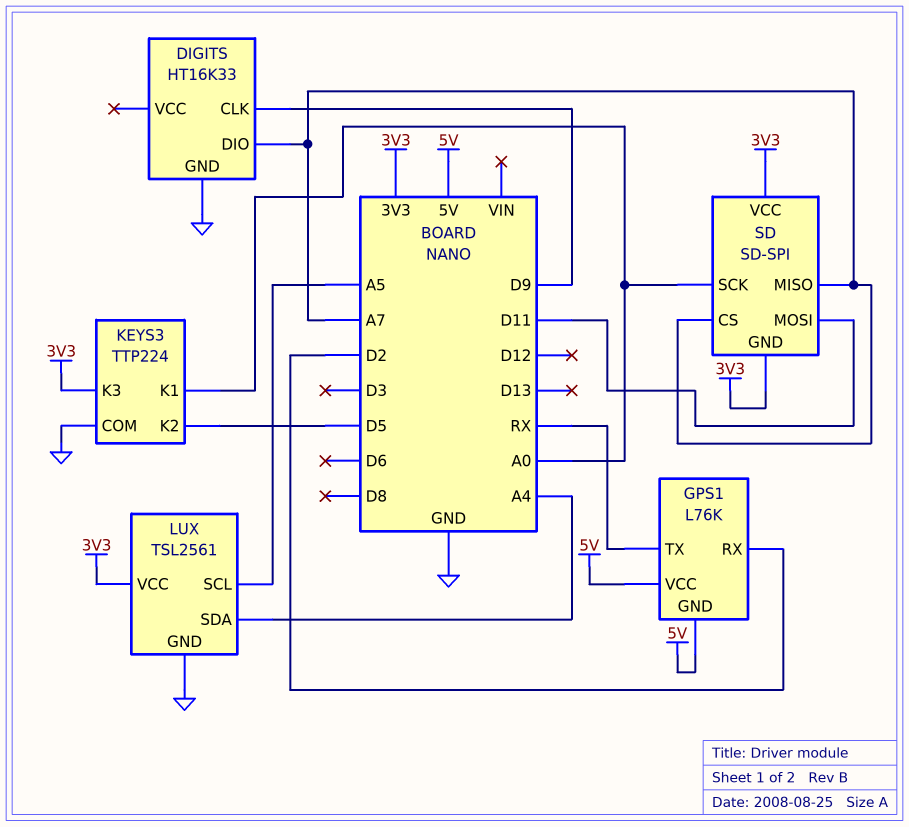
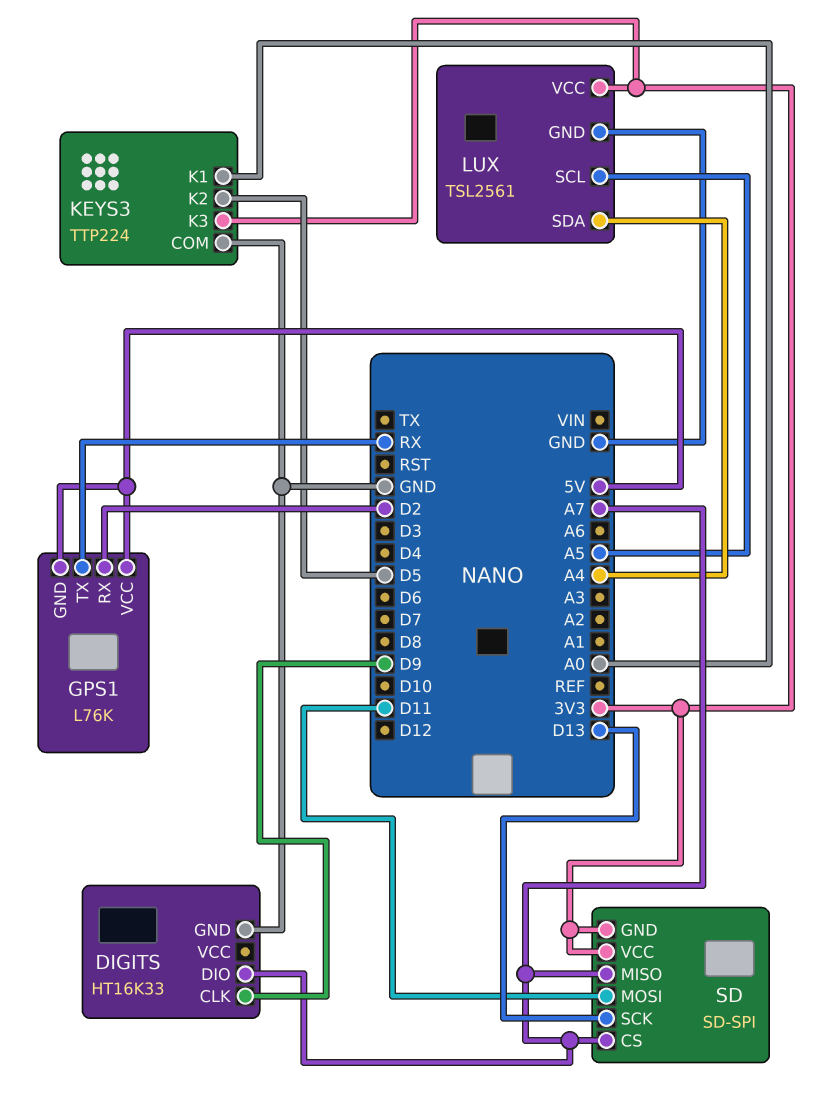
SD pin SCK: A0 -> D13

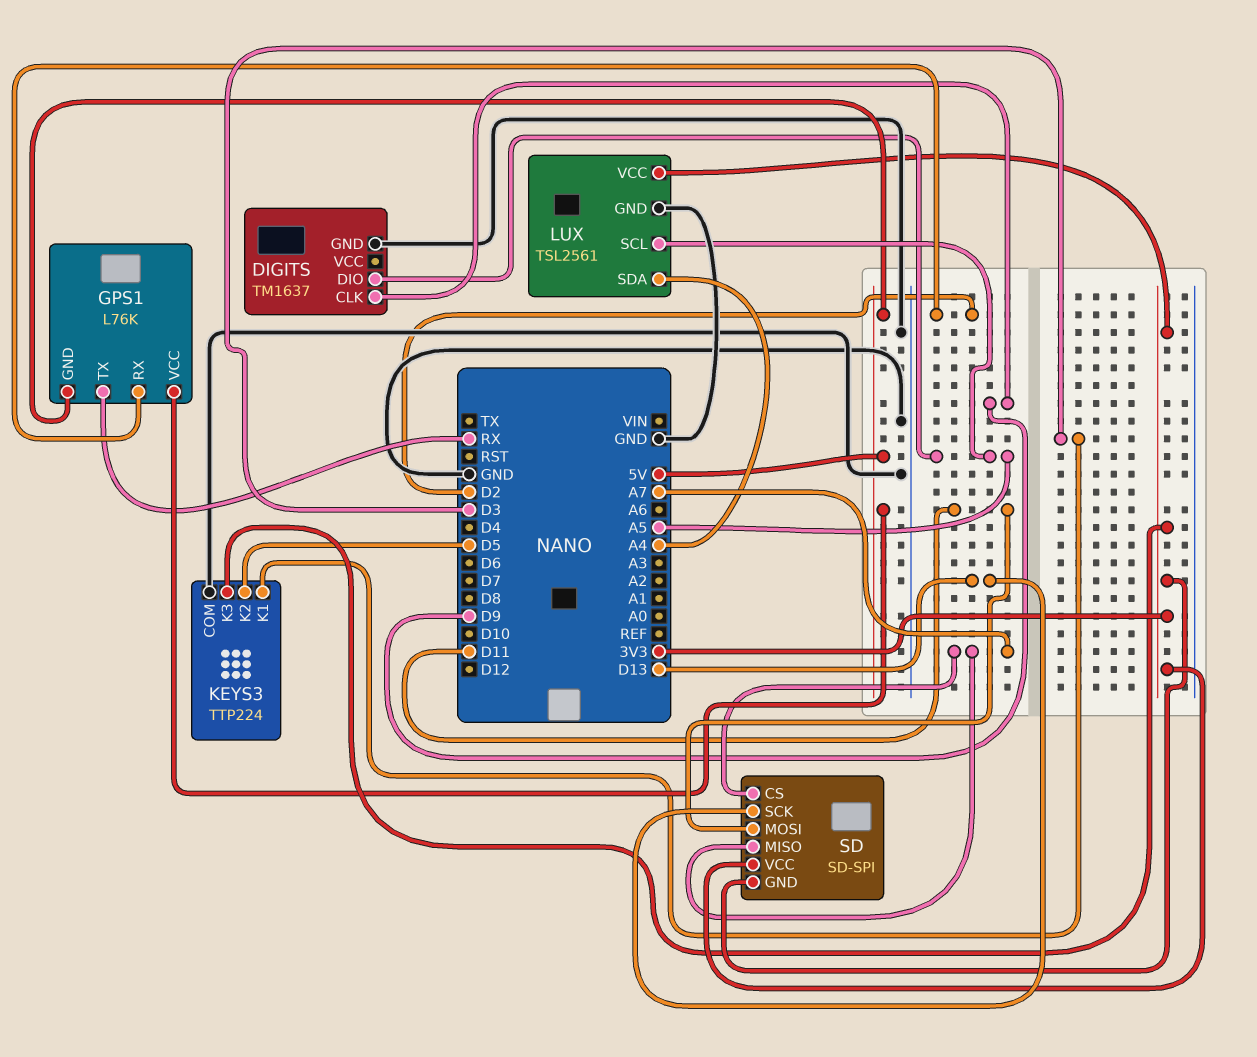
DIGITS: HT16K33 -> TM1637
DIGITS pin DIO: A7 -> A5
KEYS3 pin K1: A0 -> D3

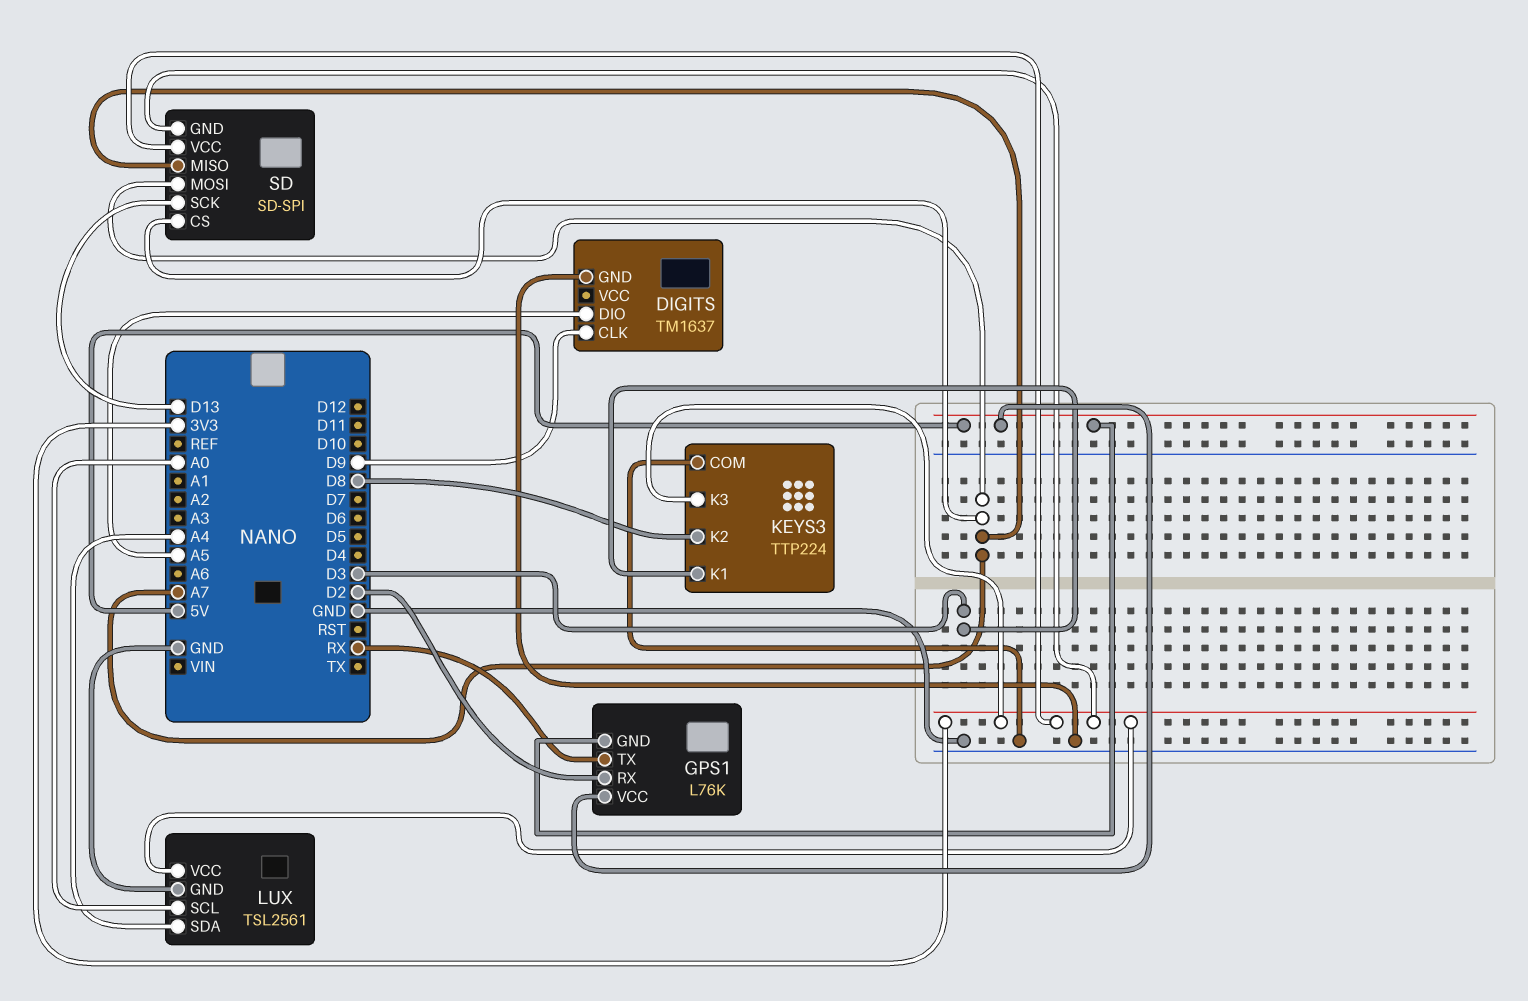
KEYS3 pin K2: D5 -> D8
LUX pin SCL: A5 -> A0
SD pin MOSI: D11 -> A7

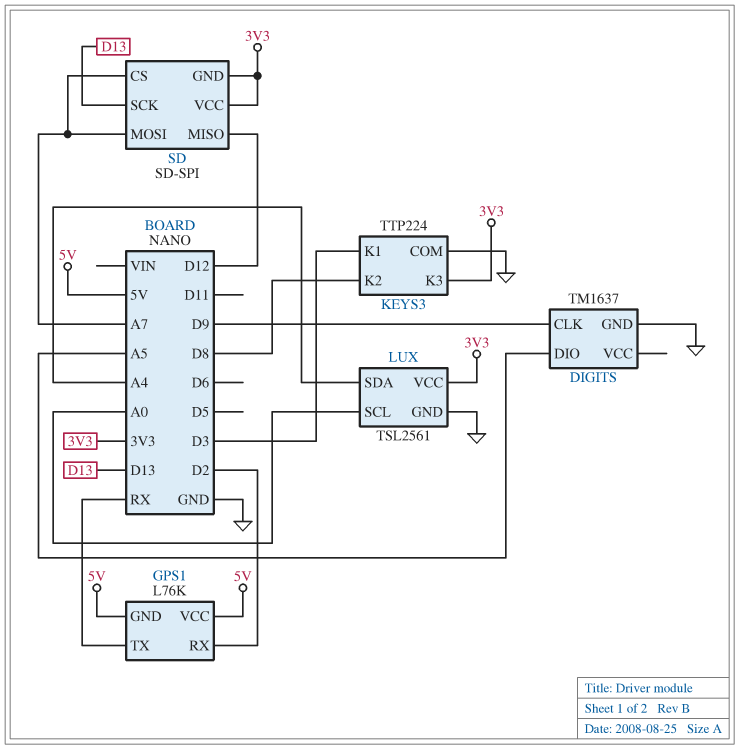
SD pin MISO: A7 -> D12

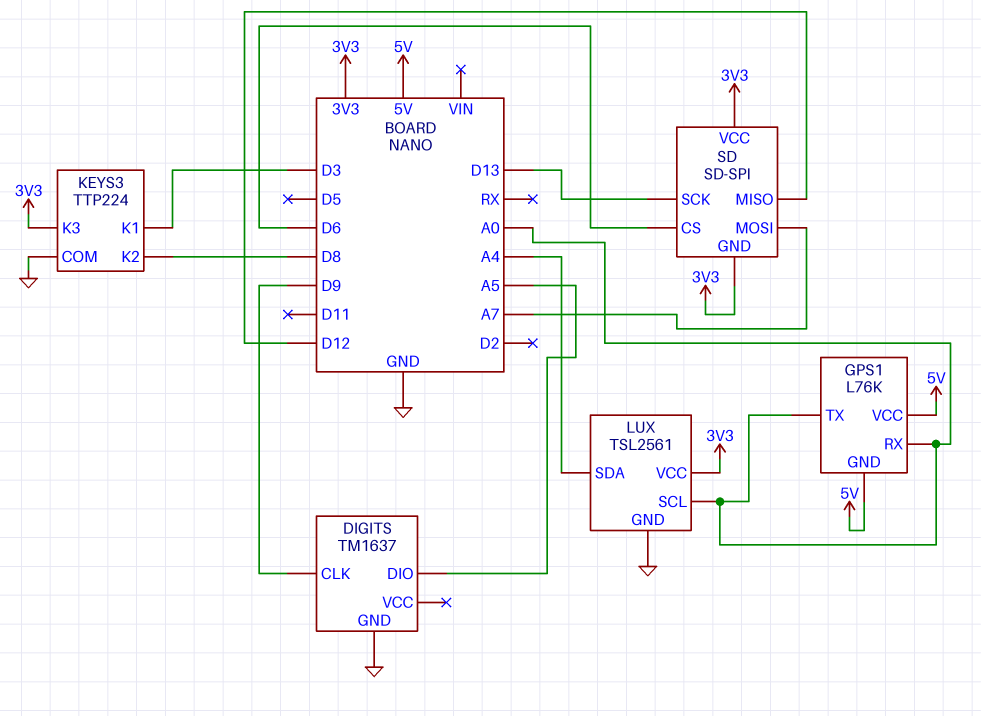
GPS1 pin RX: D2 -> A0
GPS1 pin TX: RX -> A0
SD pin CS: A7 -> D6

